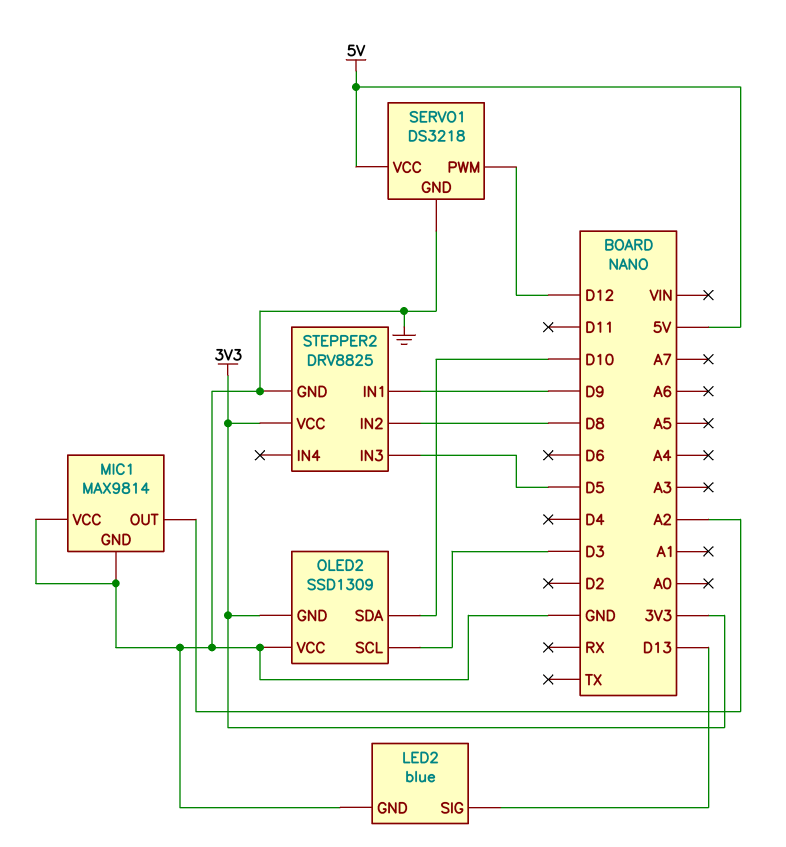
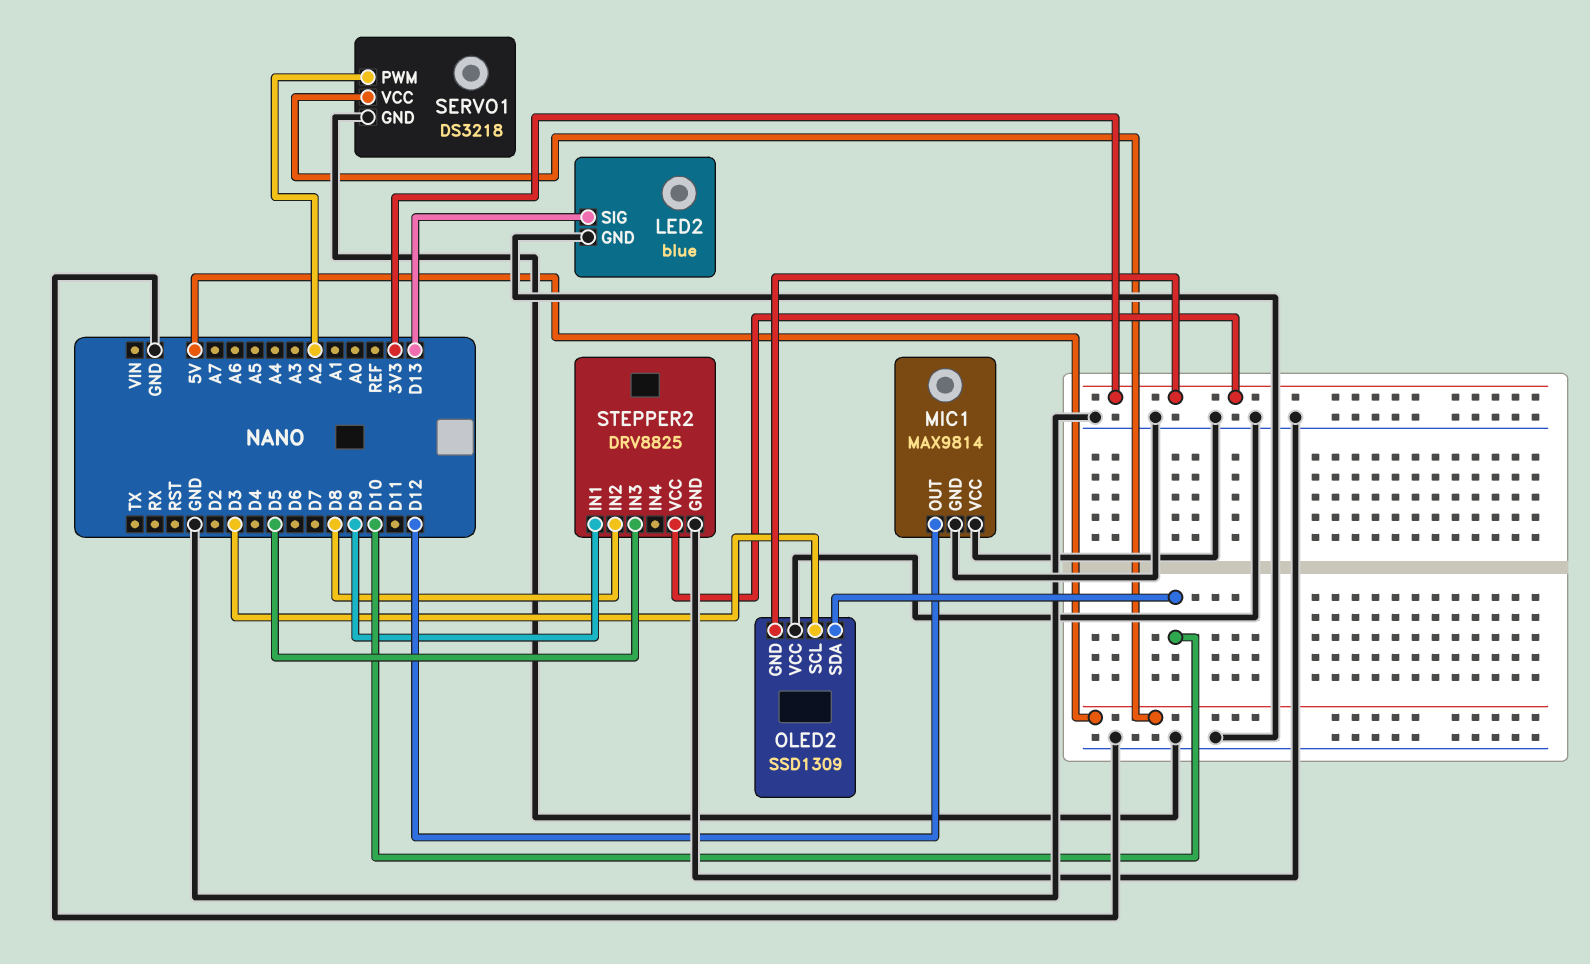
MIC1 pin OUT: A2 -> D12
SERVO1 pin PWM: D12 -> A2

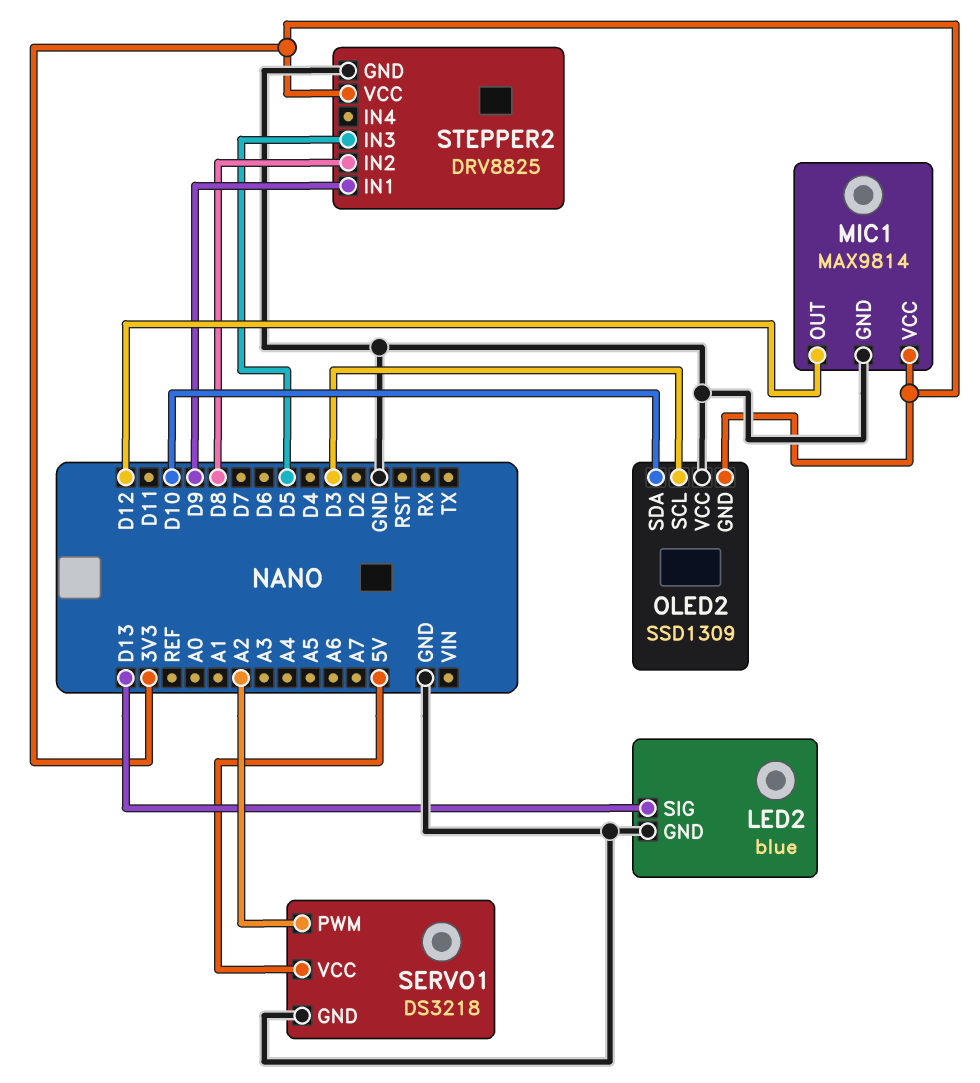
MIC1 pin VCC: GND -> 3V3

